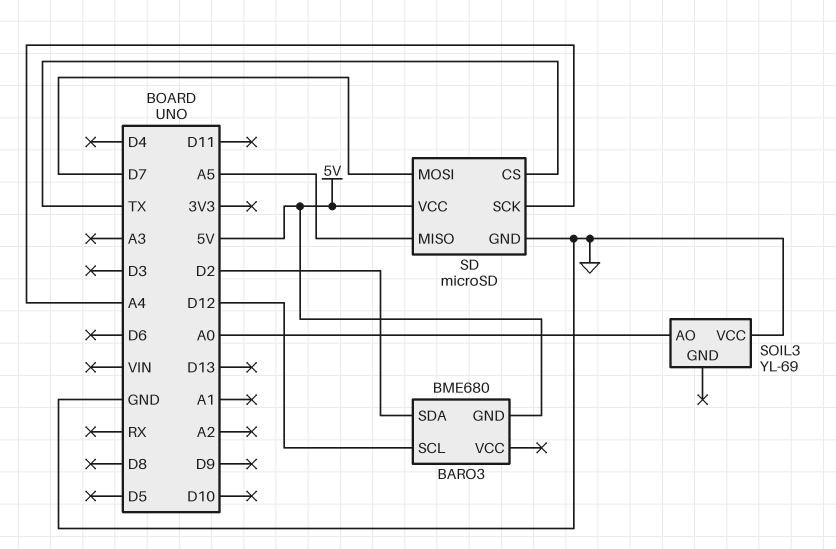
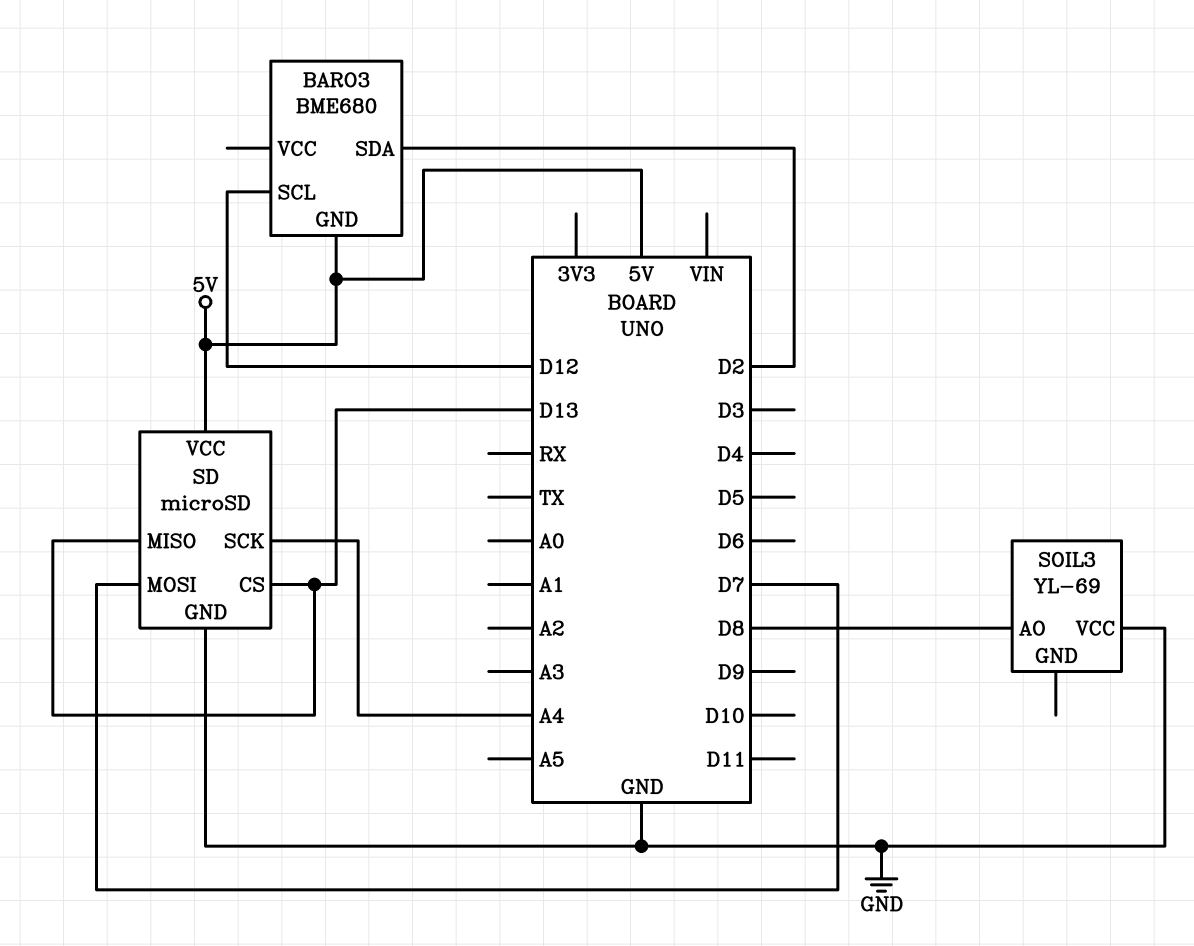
SD pin CS: TX -> D13
SD pin MISO: A5 -> D13
SOIL3 pin AO: A0 -> D8

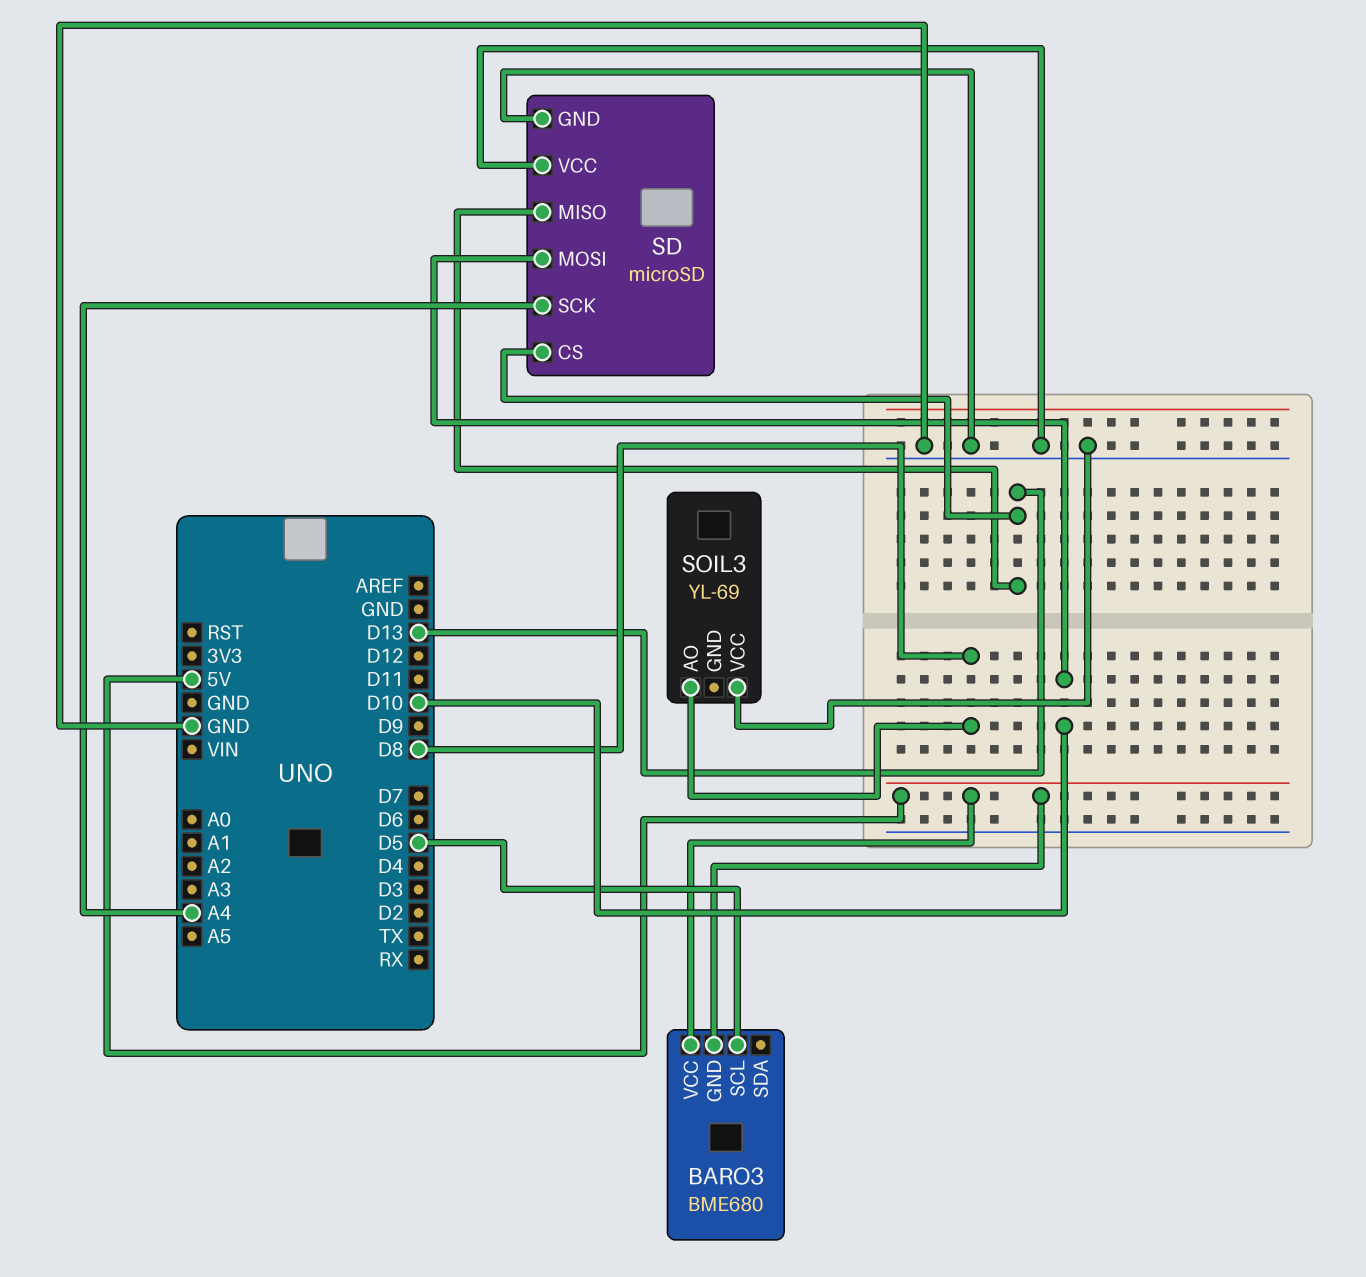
BARO3 pin SCL: D12 -> D5
BARO3 pin SDA: D2 -> none
BARO3 pin VCC: none -> 5V
SD pin MOSI: D7 -> D10
SD pin VCC: 5V -> GND

